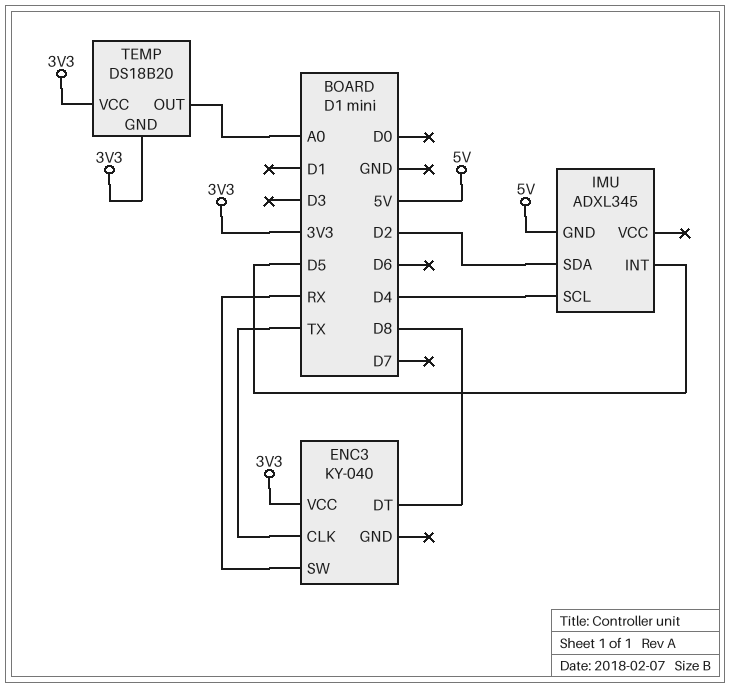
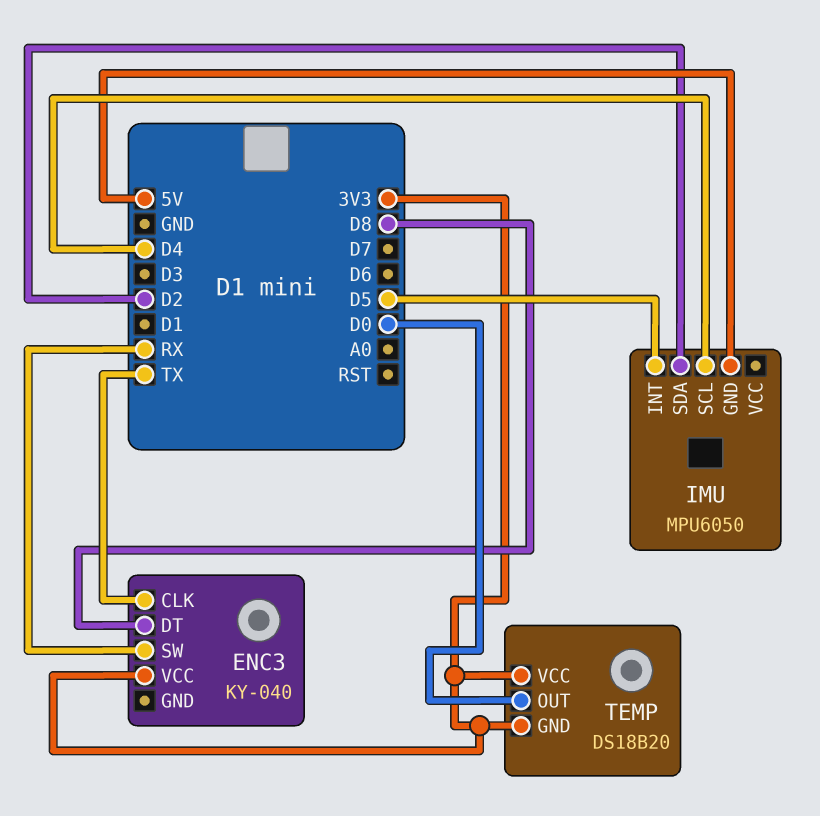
IMU: ADXL345 -> MPU6050
TEMP pin OUT: A0 -> D0

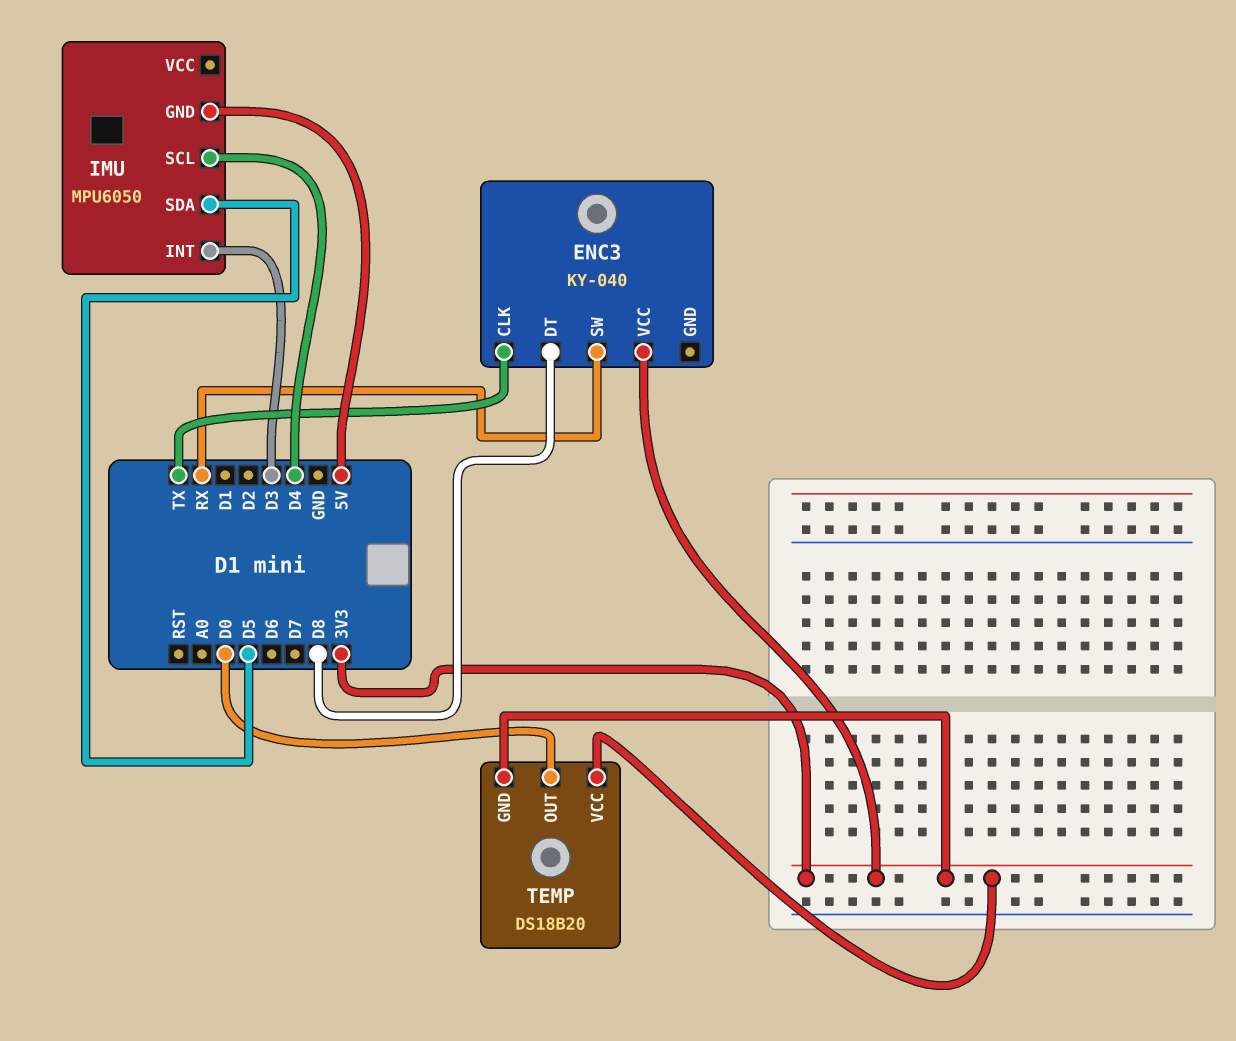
IMU pin INT: D5 -> D3
IMU pin SDA: D2 -> D5

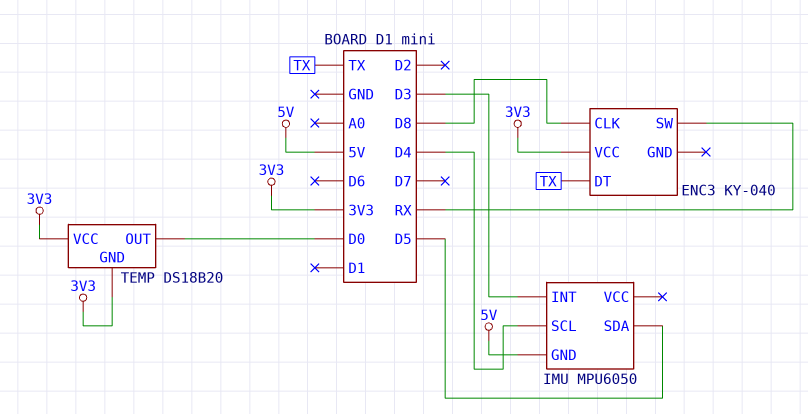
ENC3 pin CLK: TX -> D8
ENC3 pin DT: D8 -> TX

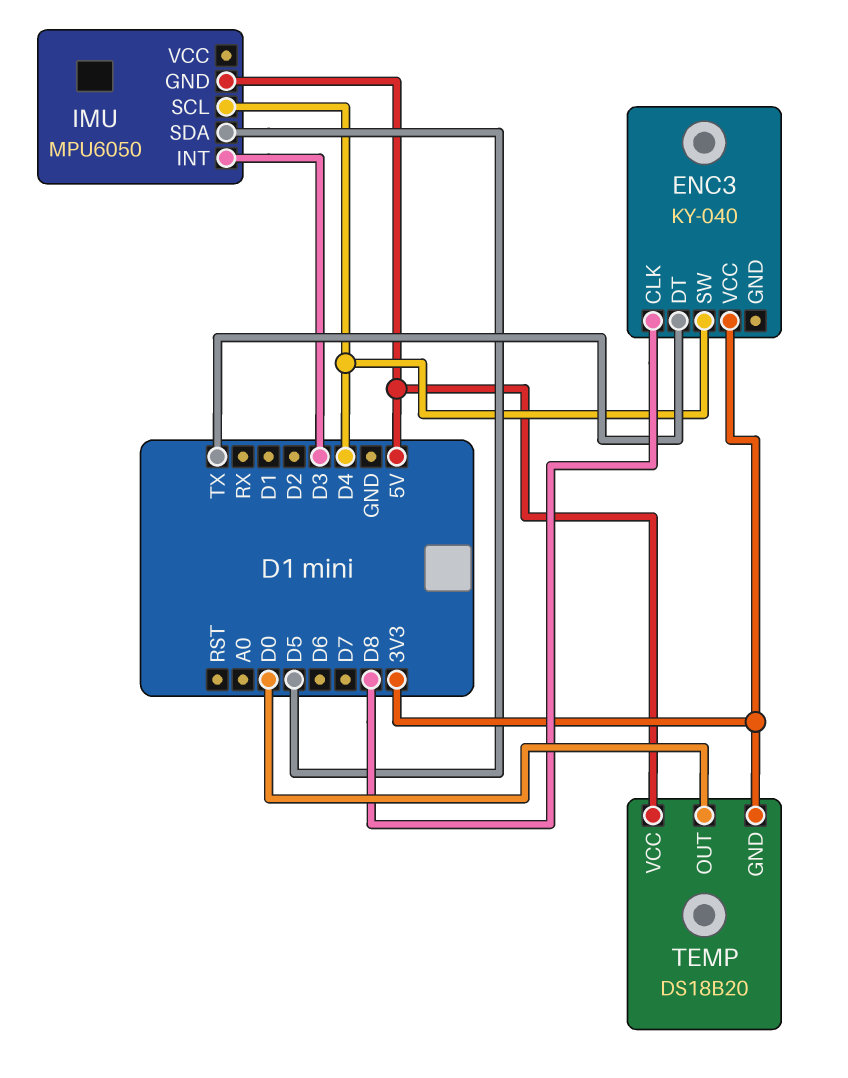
ENC3 pin SW: RX -> D4
TEMP pin VCC: 3V3 -> 5V

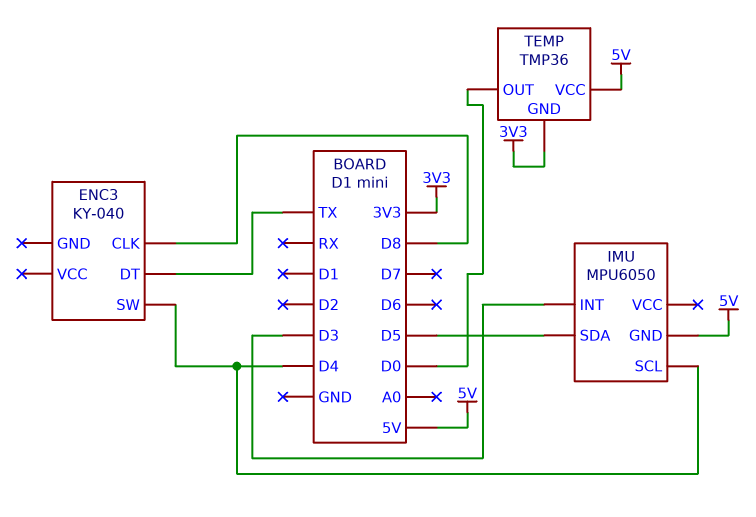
ENC3 pin VCC: 3V3 -> none
TEMP: DS18B20 -> TMP36

